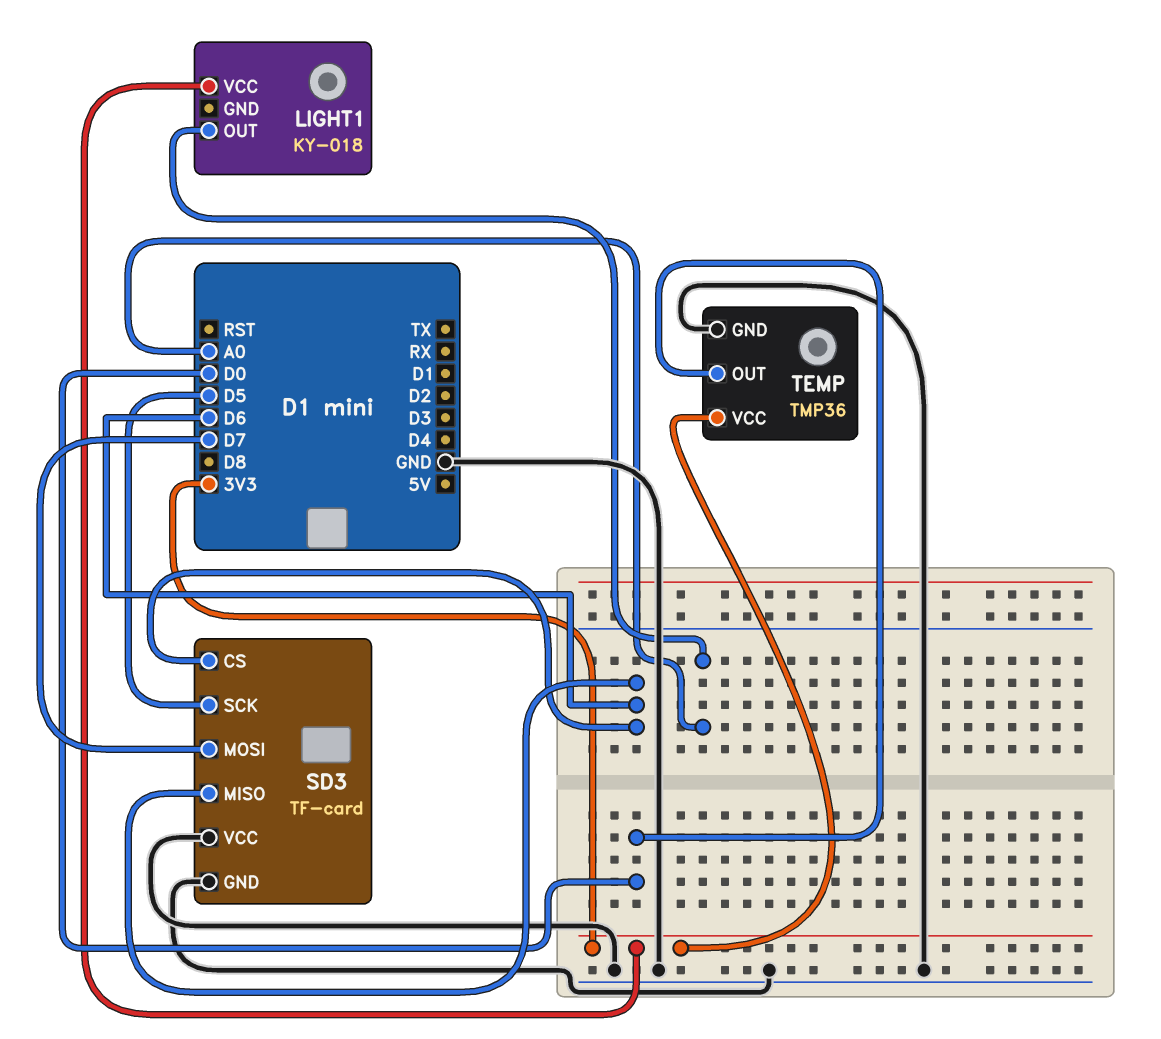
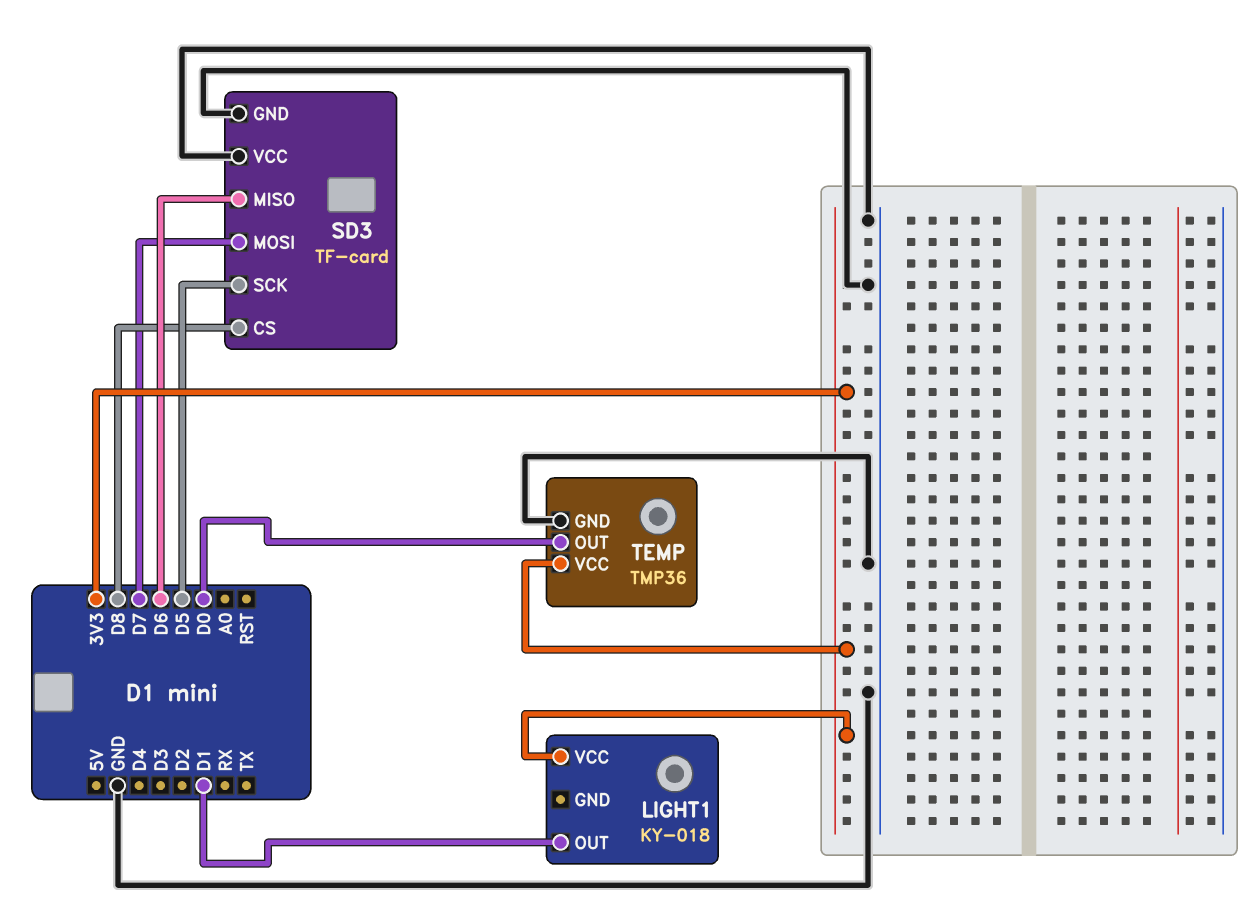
LIGHT1 pin OUT: A0 -> D1
SD3 pin CS: D6 -> D8

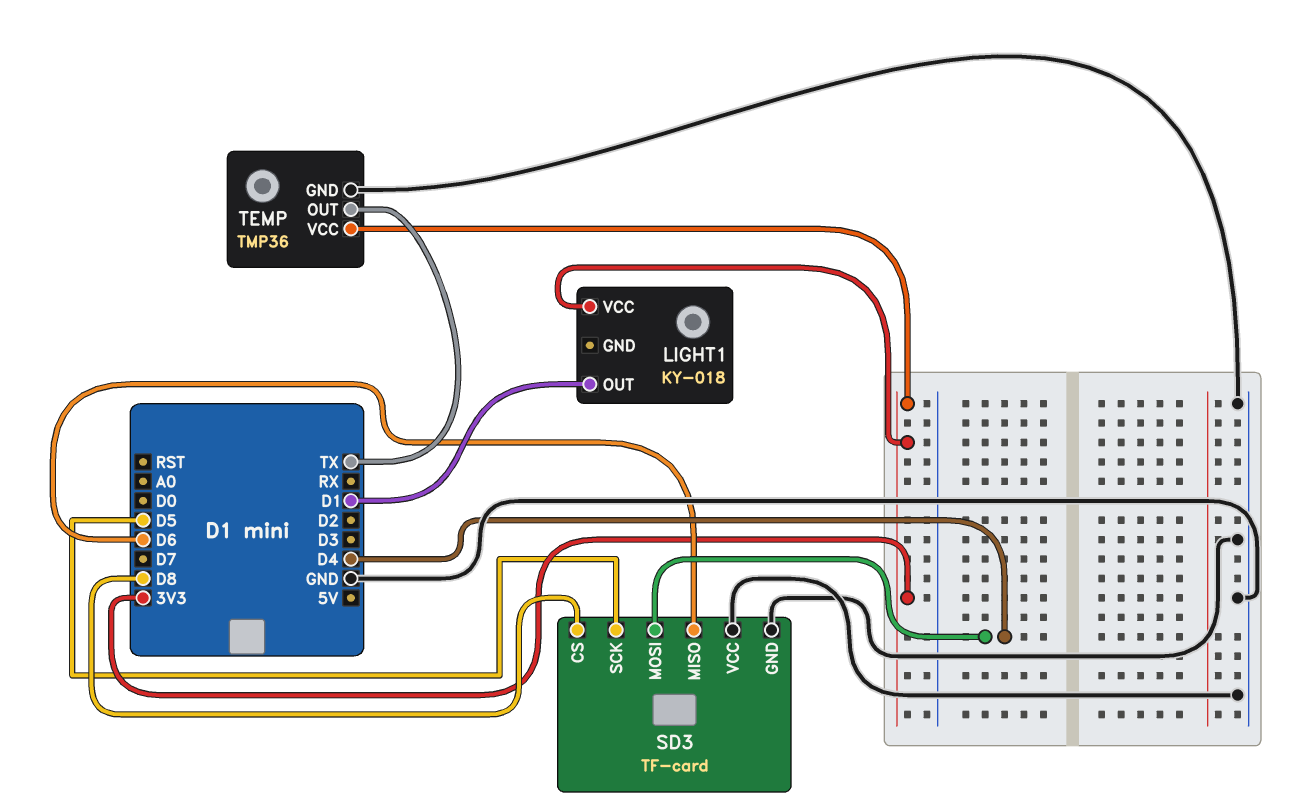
SD3 pin MOSI: D7 -> D4
TEMP pin OUT: D0 -> TX

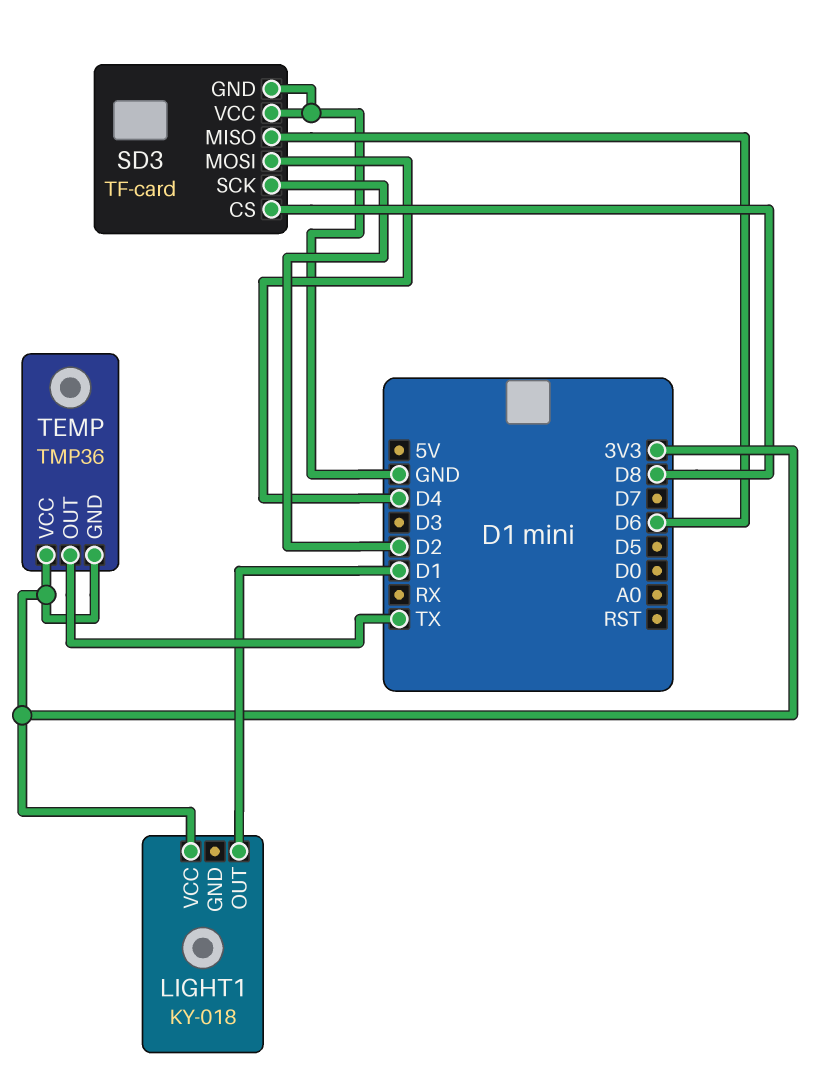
SD3 pin SCK: D5 -> D2
TEMP pin GND: GND -> 3V3

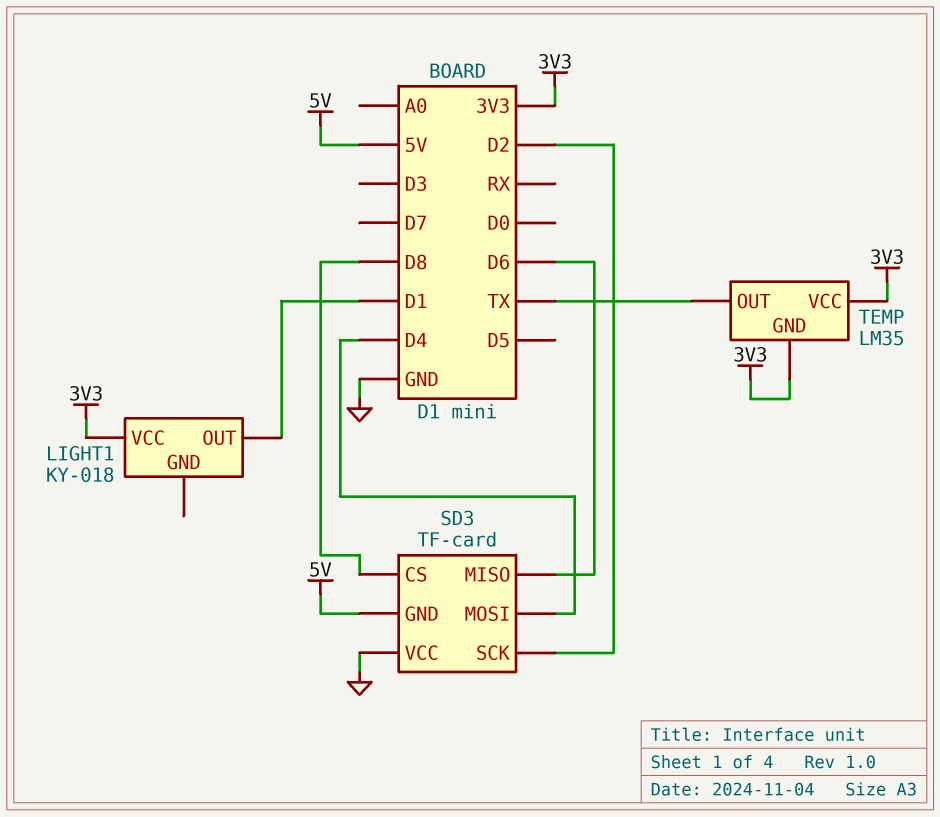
SD3 pin GND: GND -> 5V
TEMP: TMP36 -> LM35

